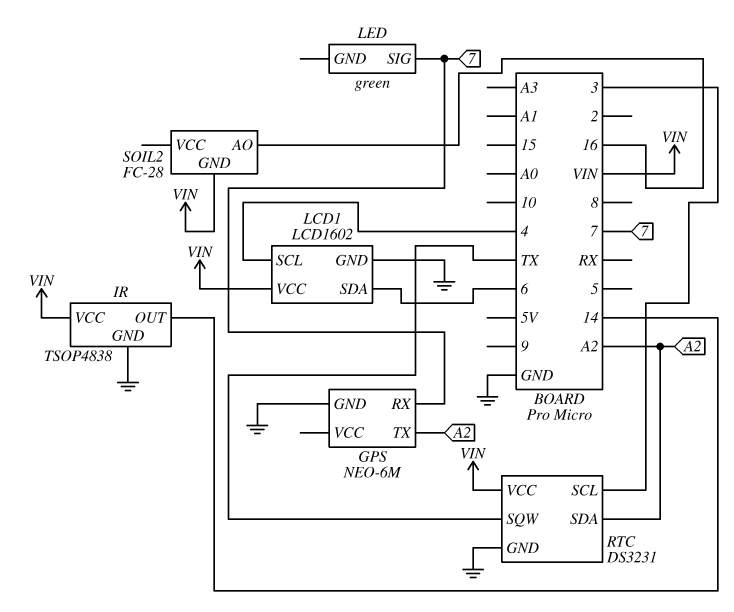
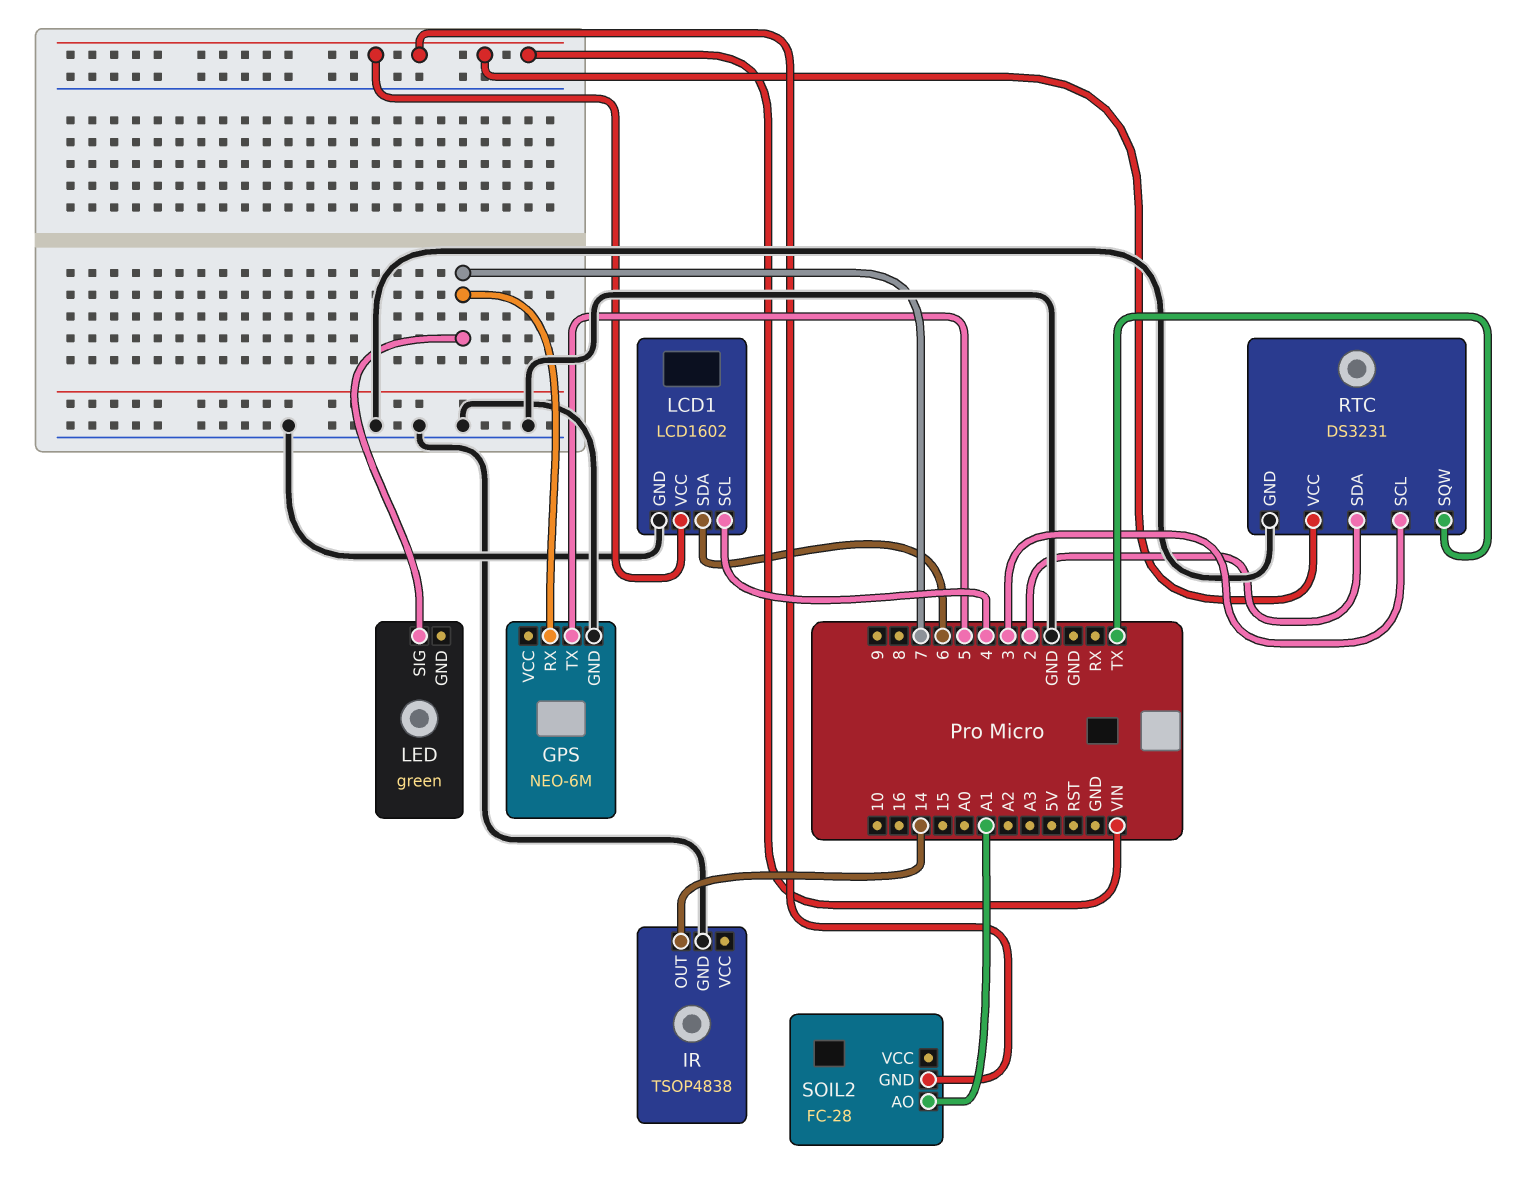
GPS pin TX: A2 -> 5
IR pin VCC: VIN -> none
RTC pin SDA: A2 -> 2
SOIL2 pin AO: 16 -> A1

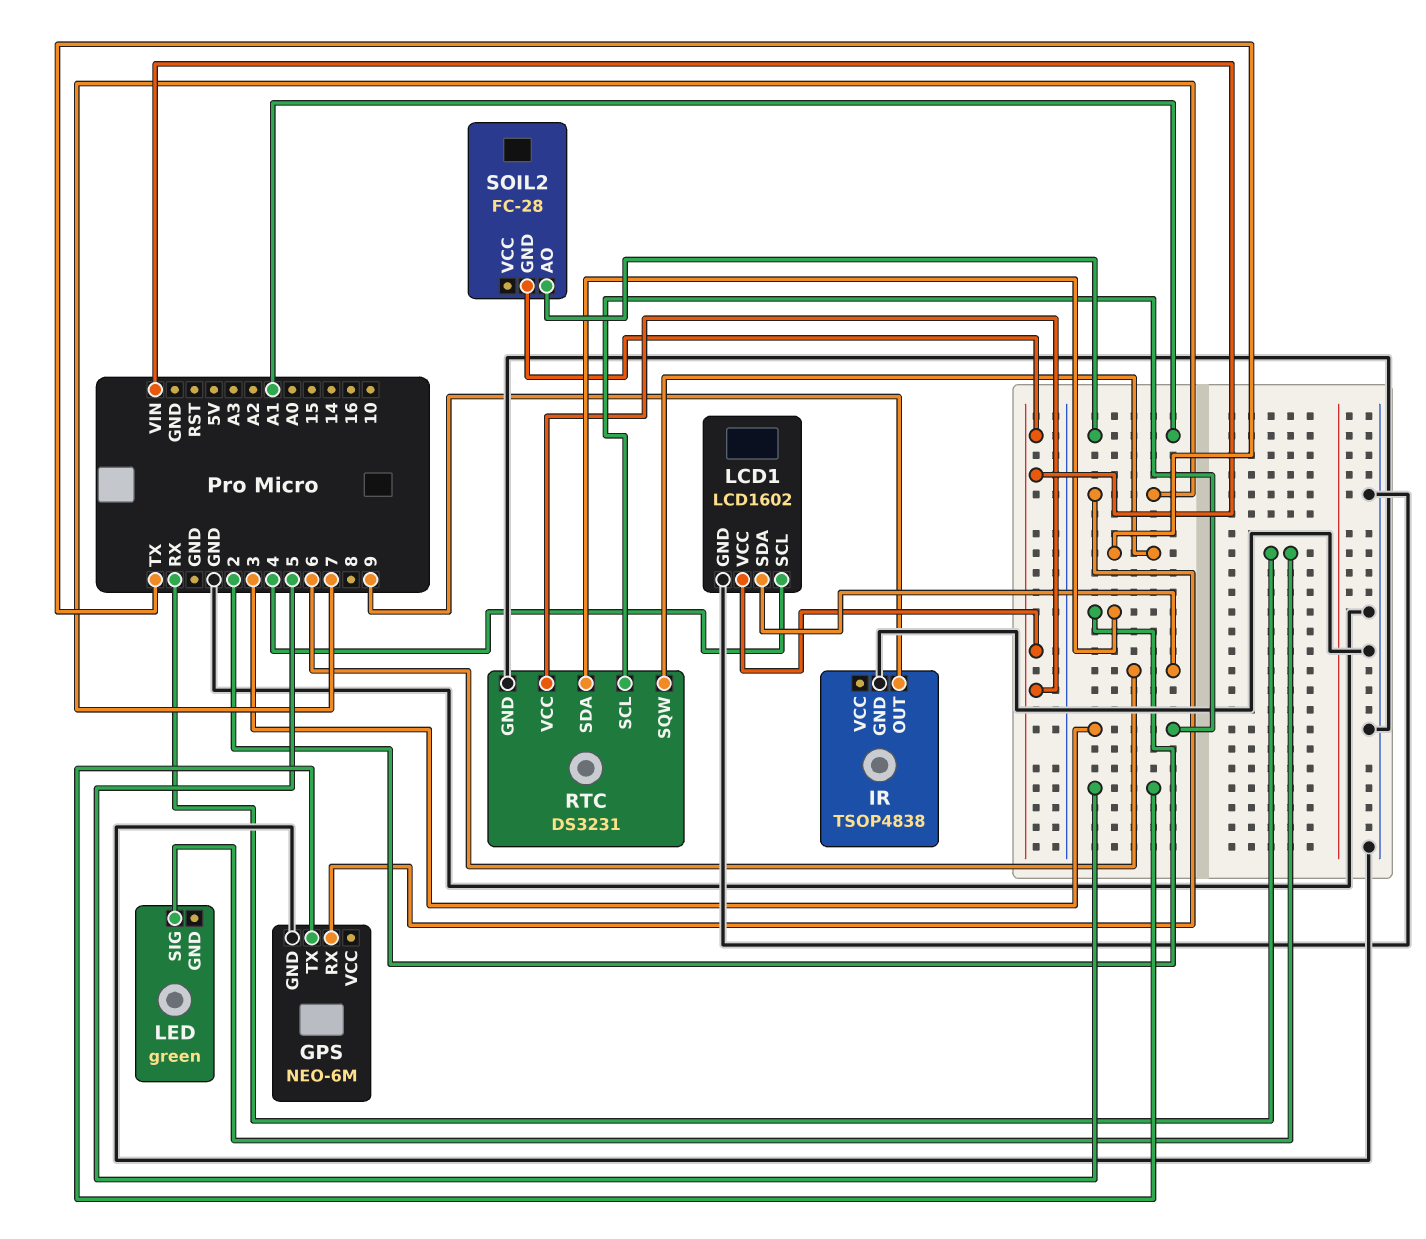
IR pin OUT: 14 -> 9
LED pin SIG: 7 -> RX

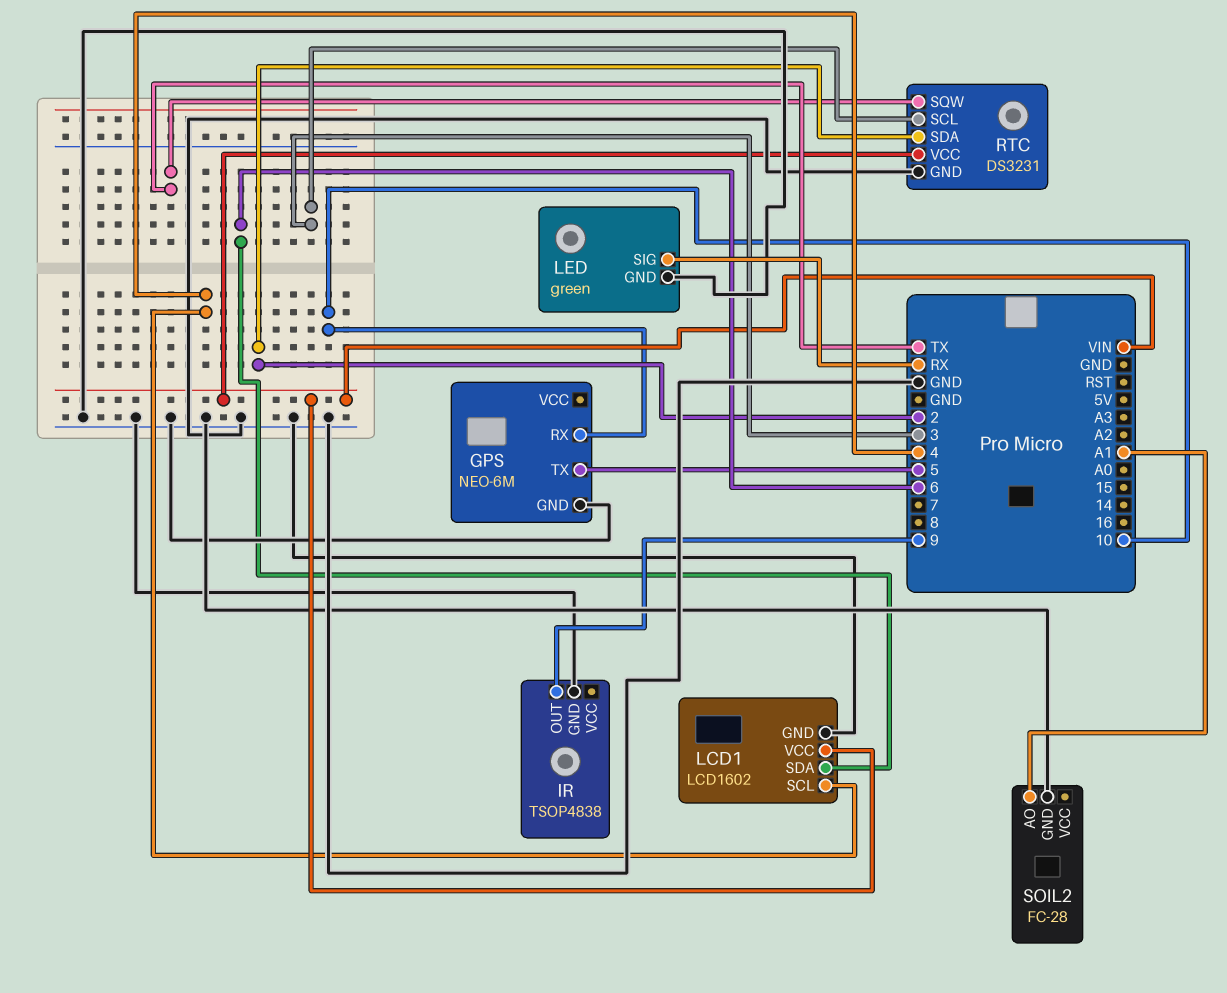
GPS pin RX: 7 -> 10
LED pin GND: none -> GND
SOIL2 pin GND: VIN -> GND

